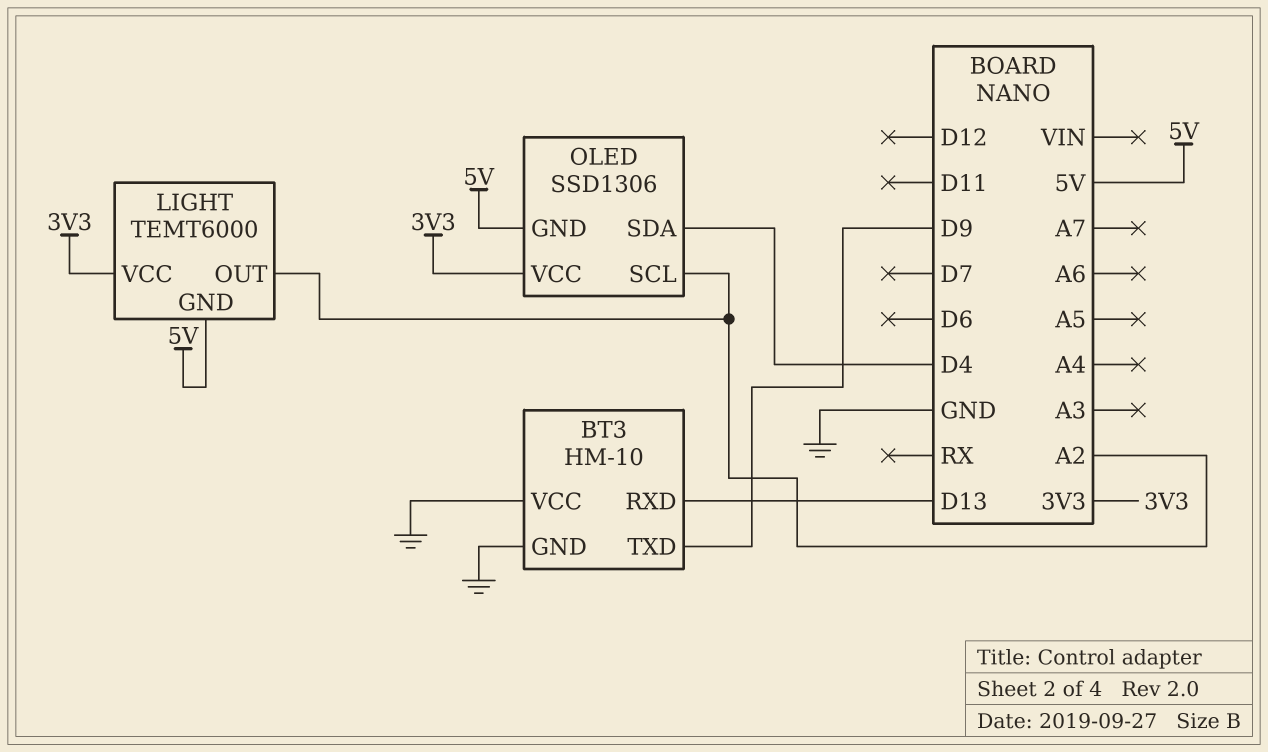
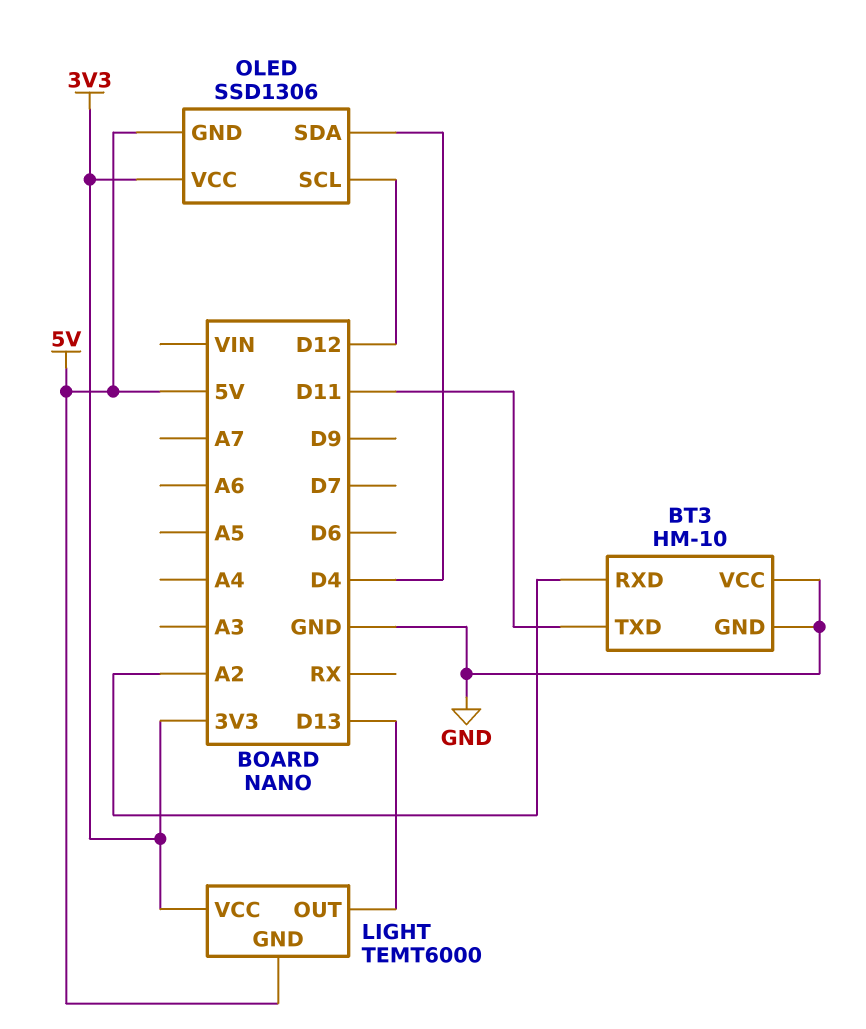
BT3 pin RXD: D13 -> A2
BT3 pin TXD: D9 -> D11
LIGHT pin OUT: A2 -> D13
OLED pin SCL: A2 -> D12

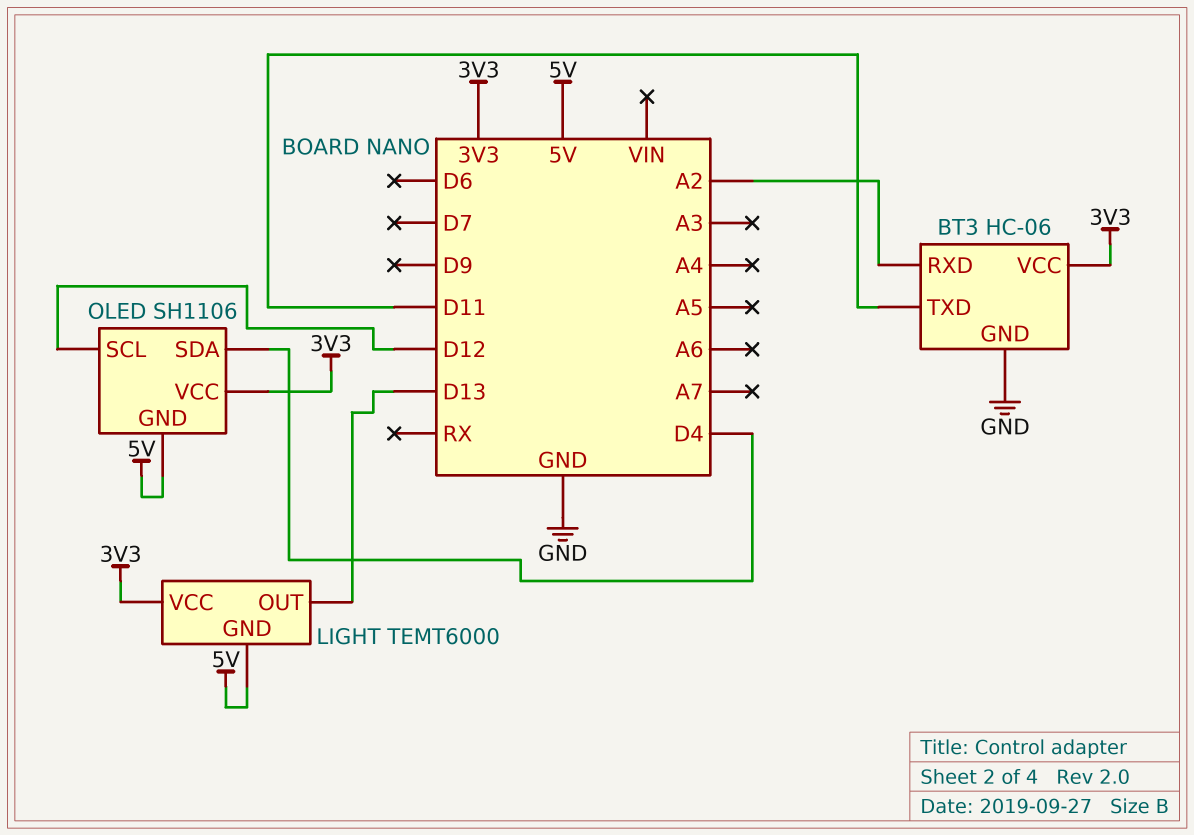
BT3: HM-10 -> HC-06
BT3 pin VCC: GND -> 3V3
OLED: SSD1306 -> SH1106

